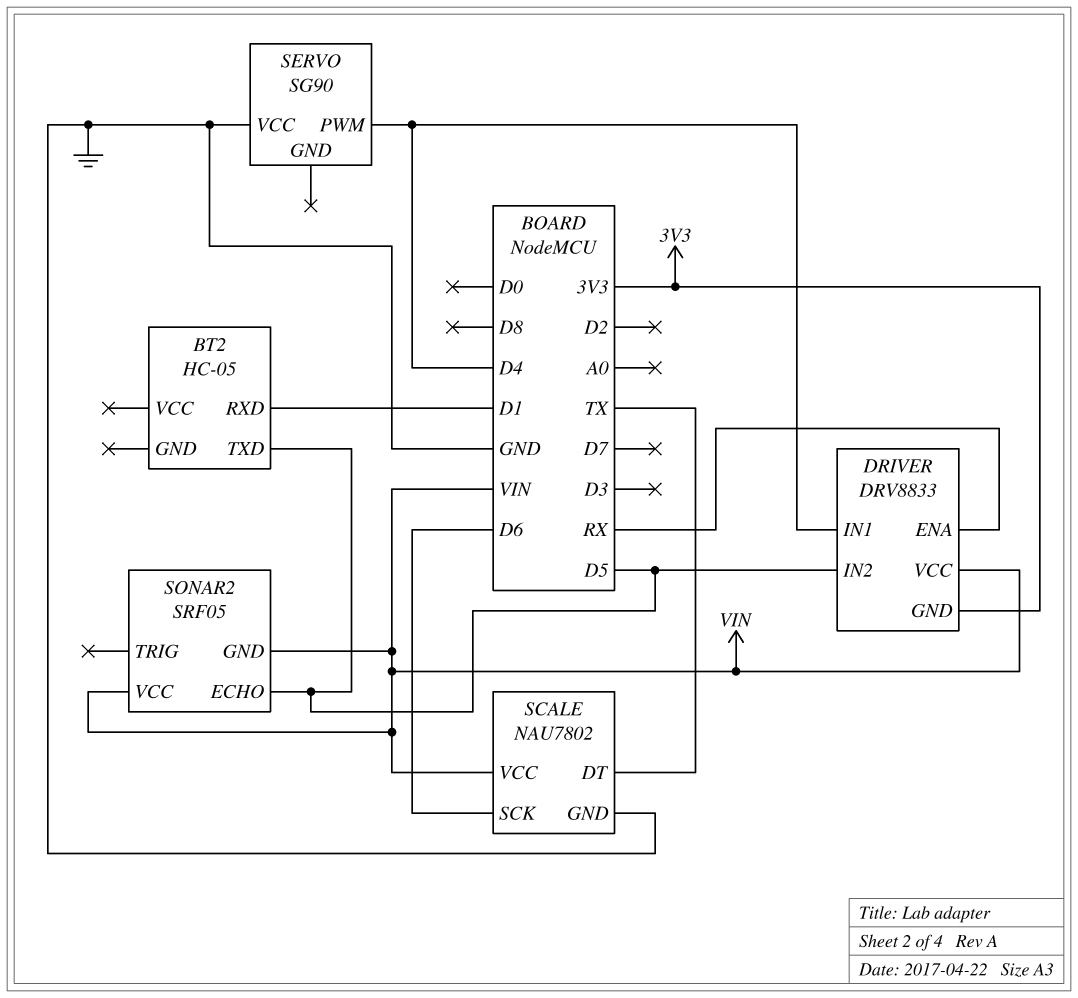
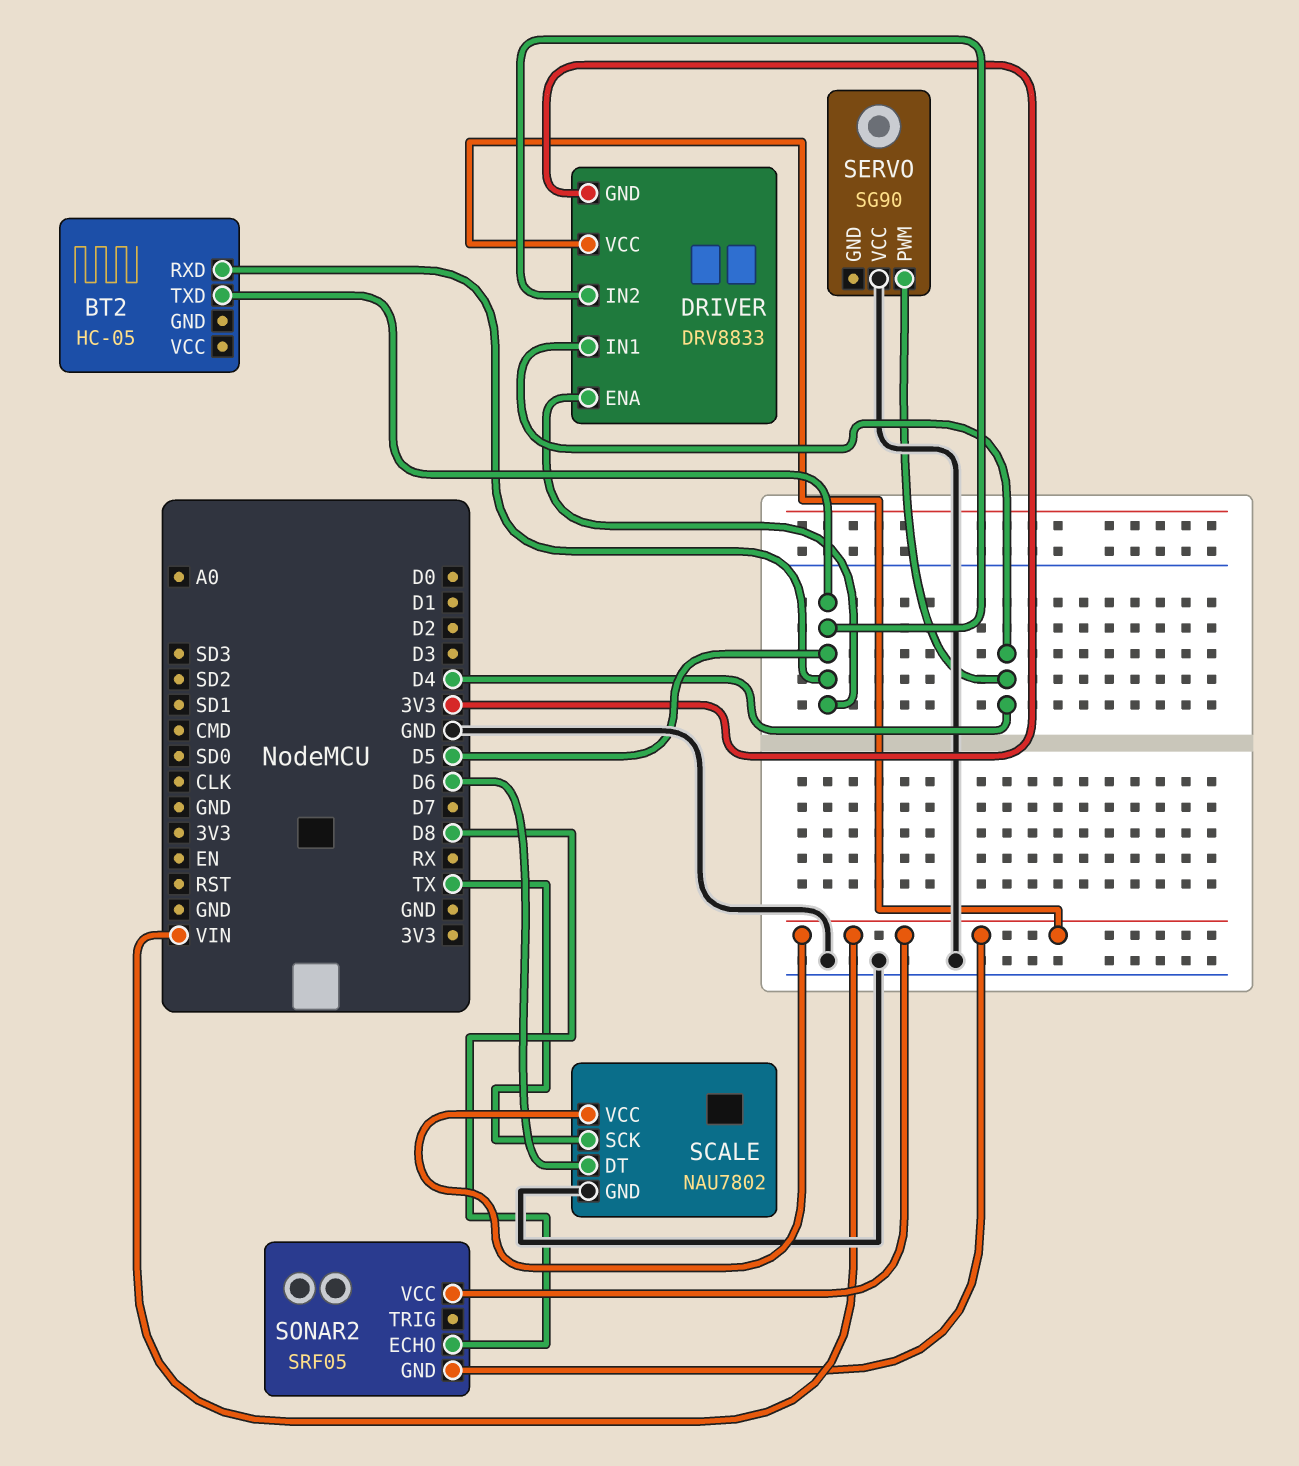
BT2 pin RXD: D1 -> D5
DRIVER pin ENA: RX -> D5
SCALE pin DT: TX -> D6
SCALE pin SCK: D6 -> TX
SONAR2 pin ECHO: D5 -> D8

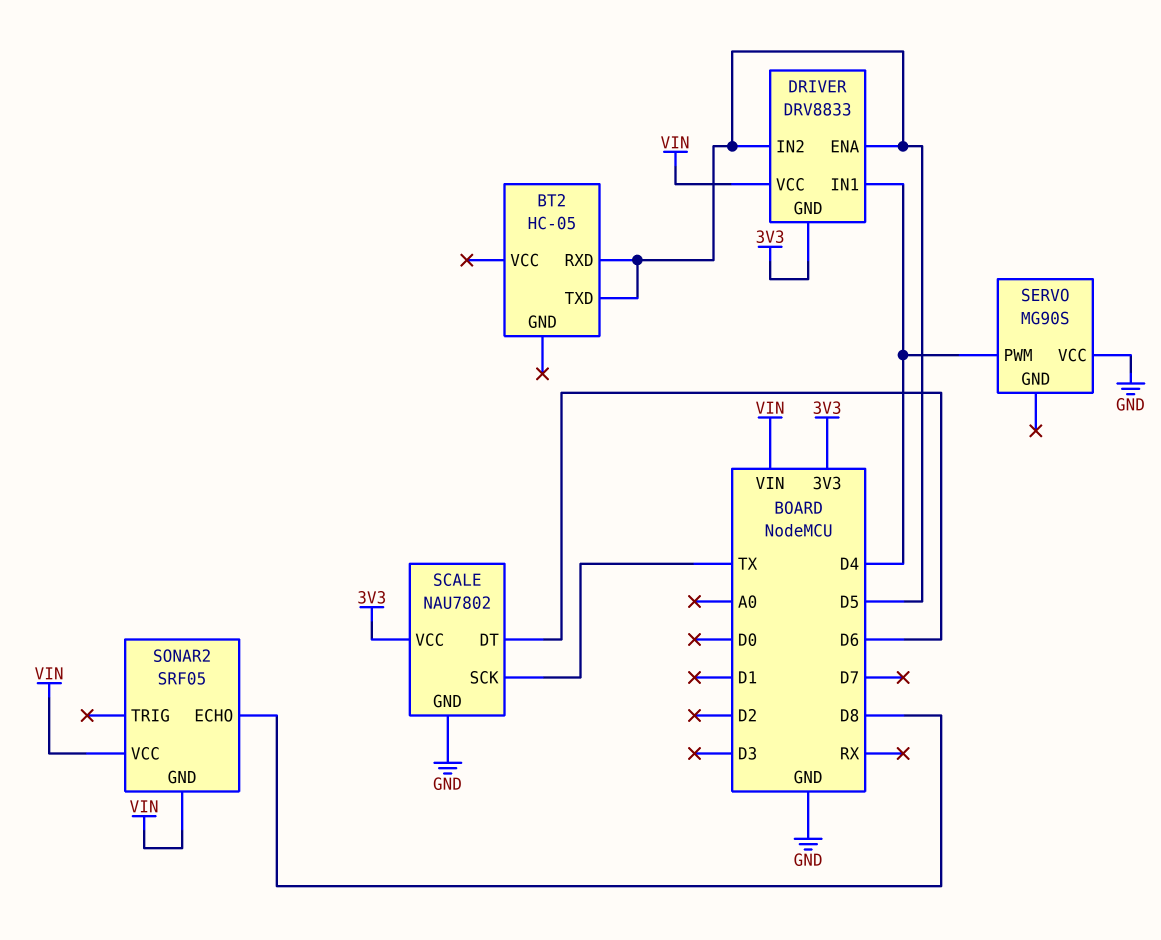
SCALE pin VCC: VIN -> 3V3
SERVO: SG90 -> MG90S

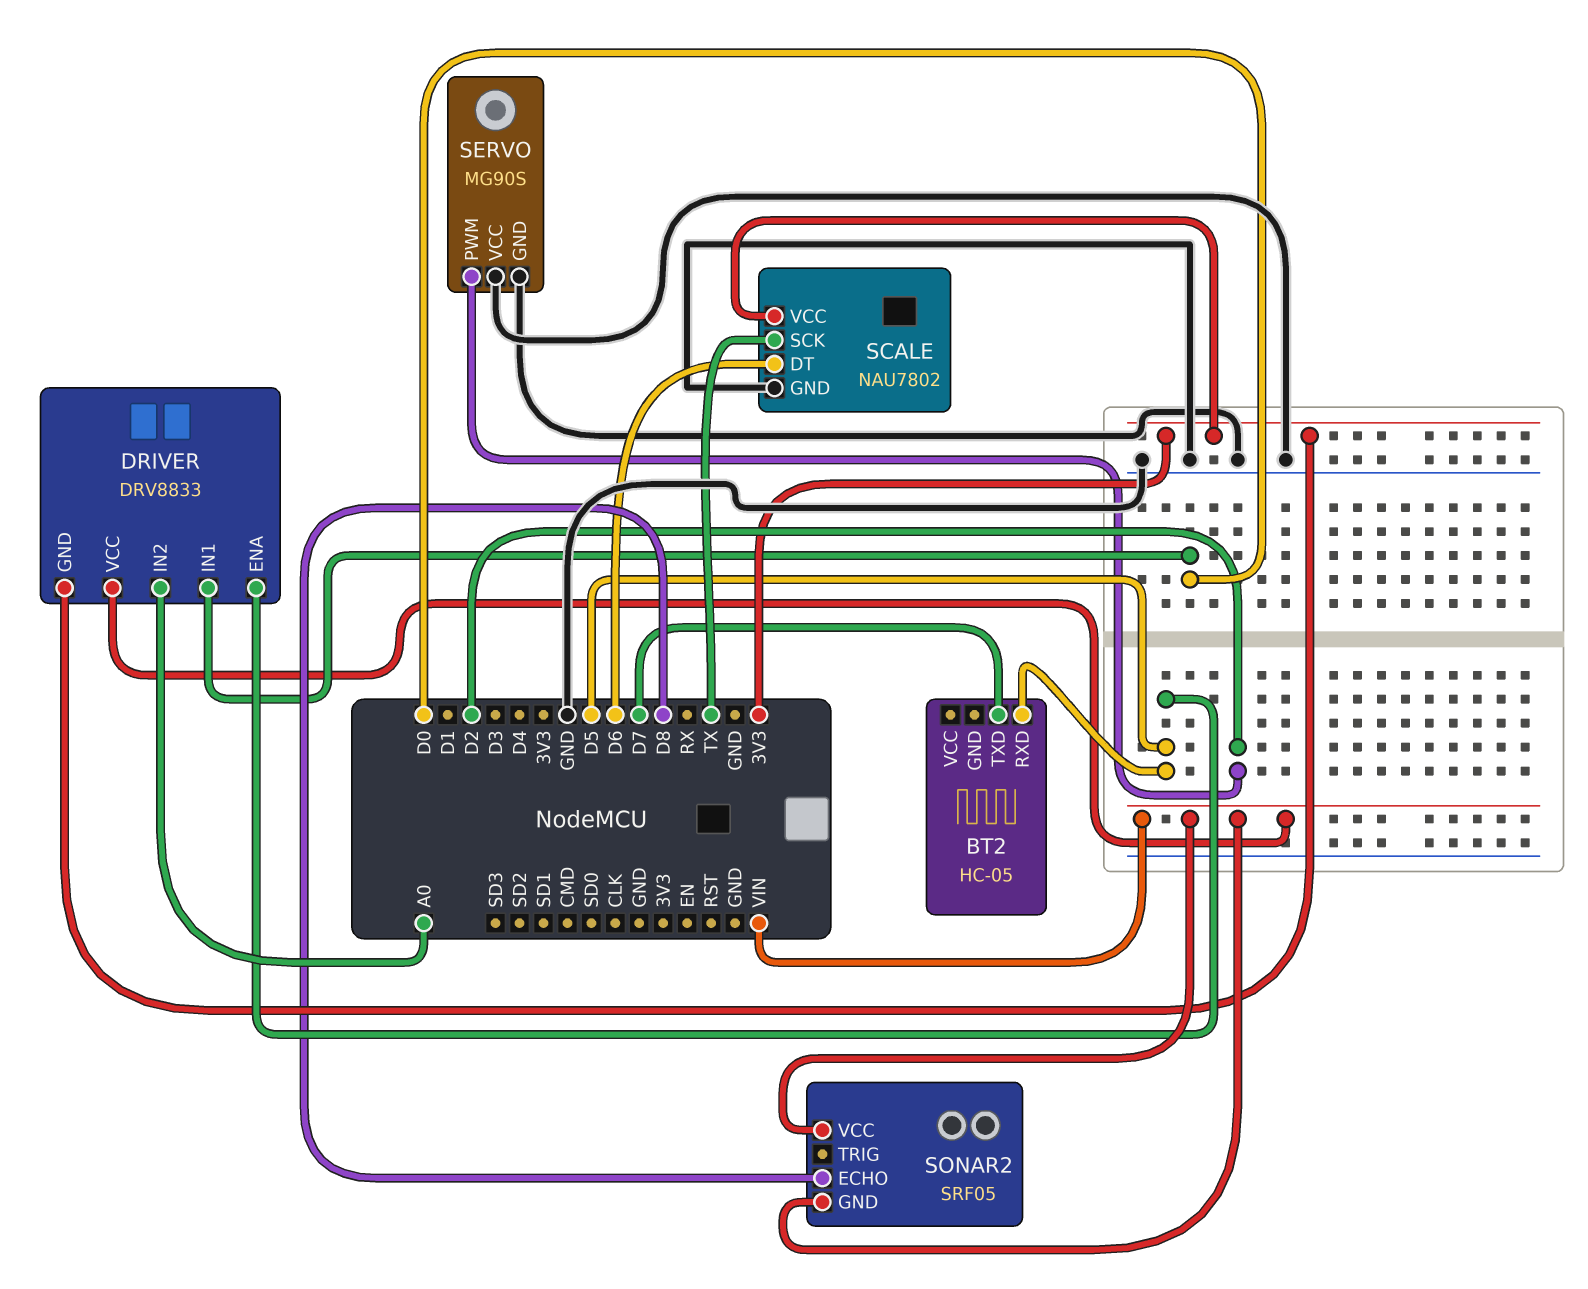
BT2 pin TXD: D5 -> D7
DRIVER pin IN1: D4 -> D0
DRIVER pin IN2: D5 -> A0
SERVO pin GND: none -> GND
SERVO pin PWM: D4 -> D2

